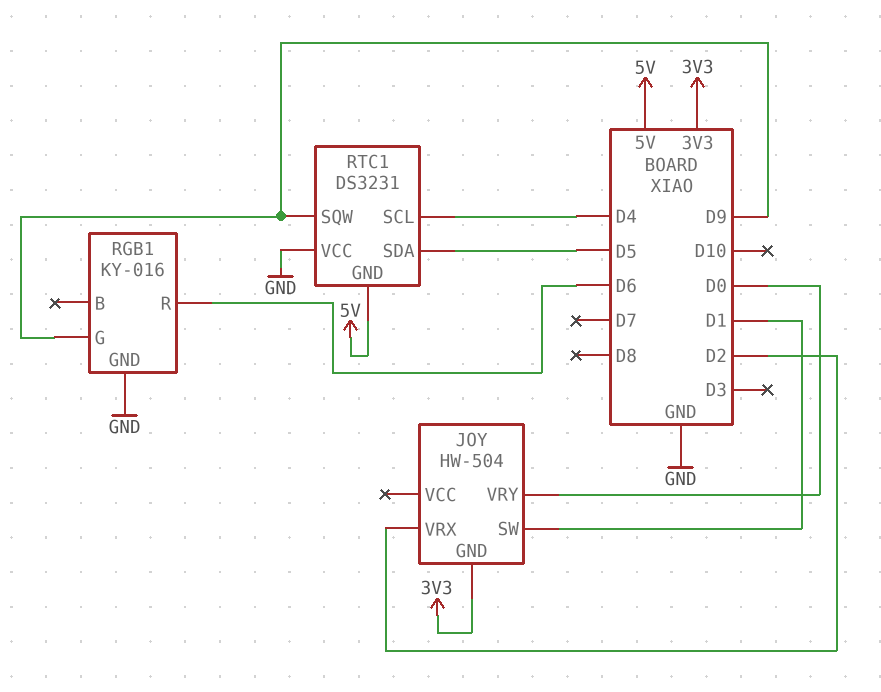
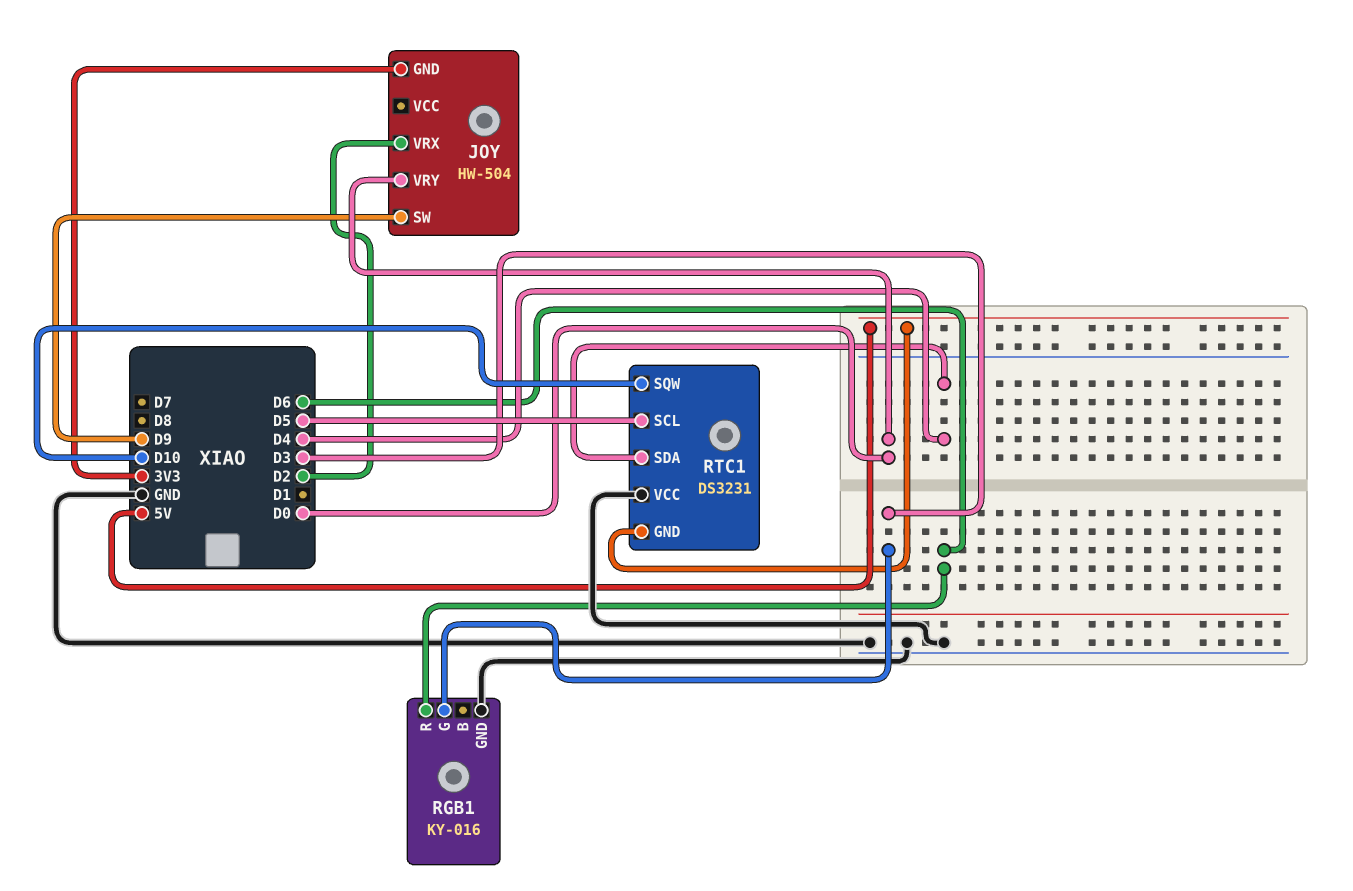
JOY pin SW: D1 -> D9
RGB1 pin G: D9 -> D3
RTC1 pin SCL: D4 -> D5
RTC1 pin SDA: D5 -> D4
RTC1 pin SQW: D9 -> D10

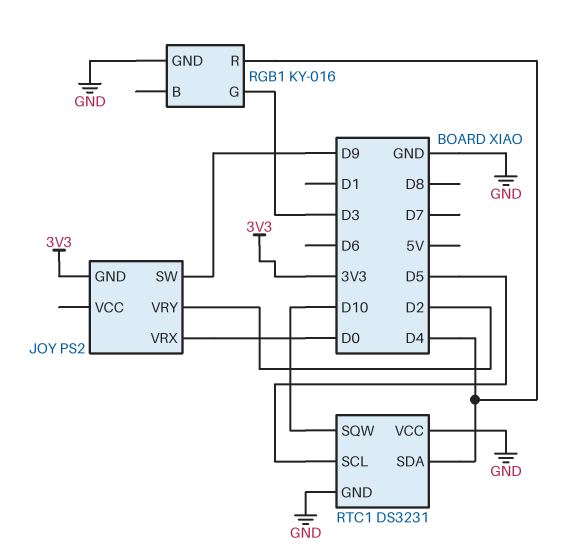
JOY: HW-504 -> PS2
JOY pin VRX: D2 -> D0
JOY pin VRY: D0 -> D2
RGB1 pin R: D6 -> D4
RTC1 pin GND: 5V -> GND

